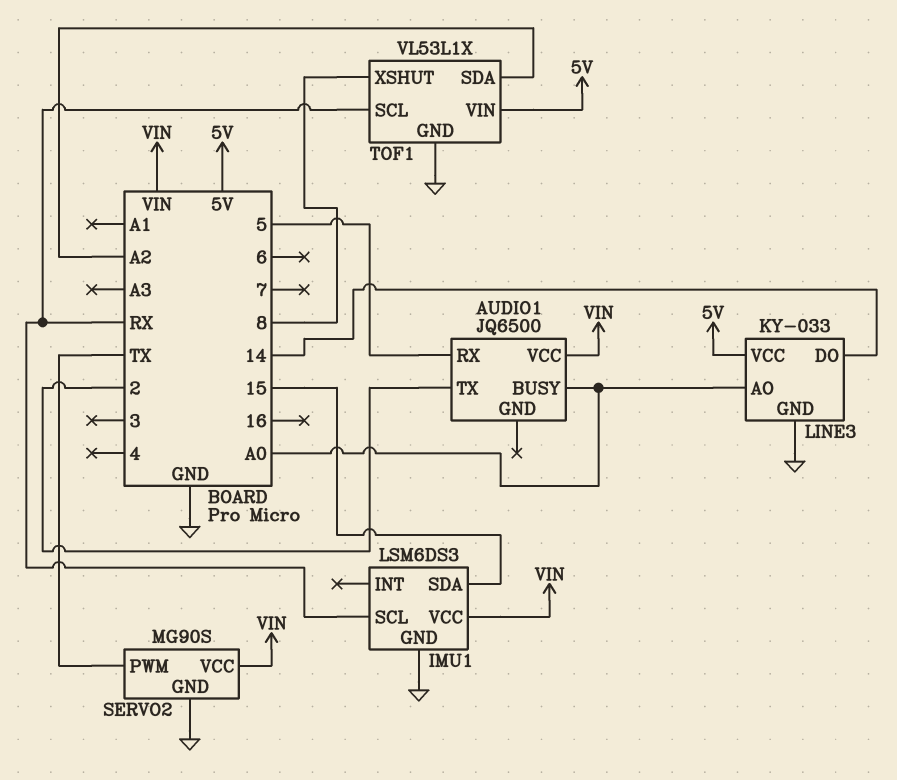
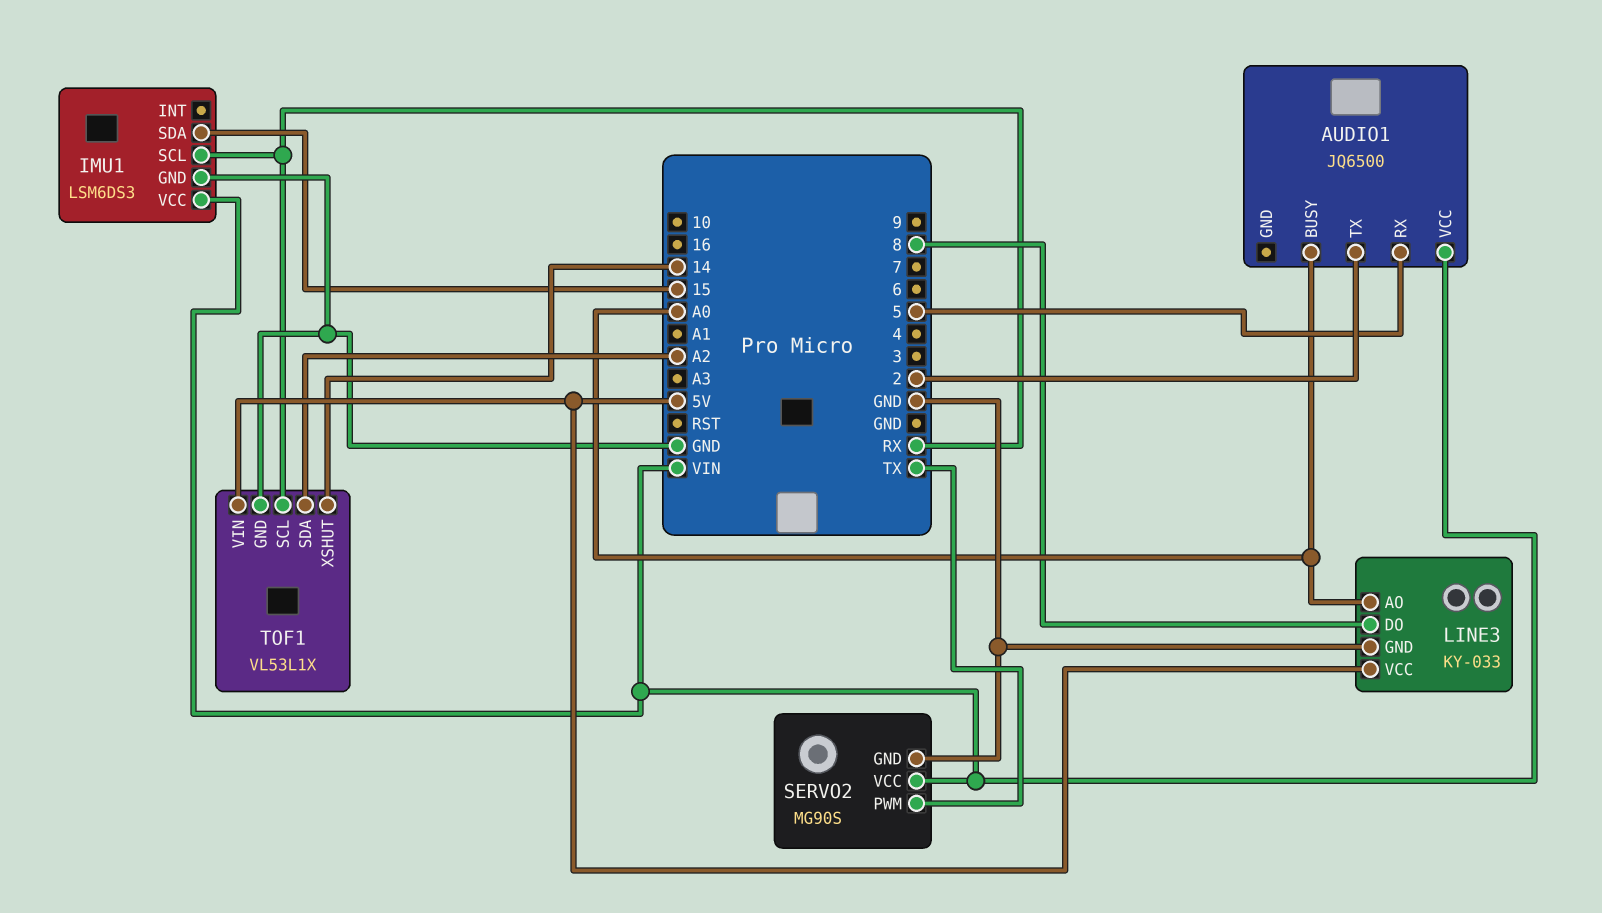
LINE3 pin DO: 14 -> 8
TOF1 pin XSHUT: 8 -> 14

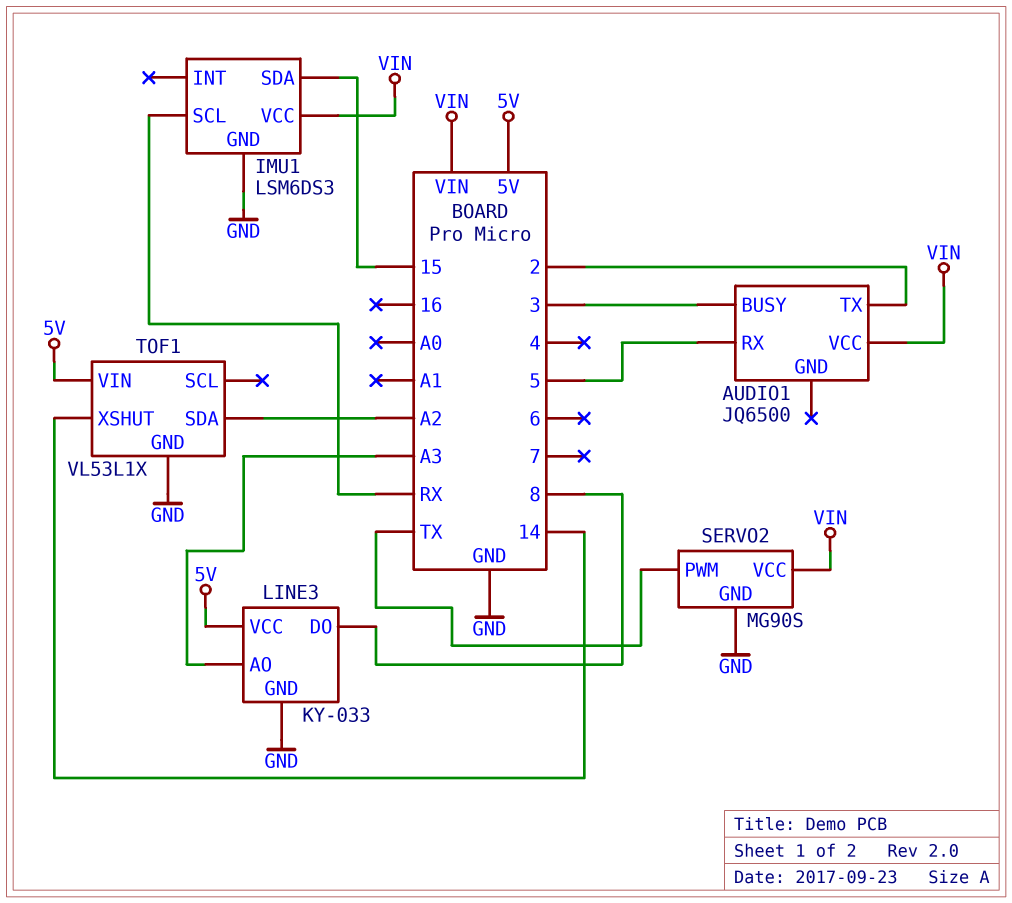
AUDIO1 pin BUSY: A0 -> 3
LINE3 pin AO: A0 -> A3
TOF1 pin SCL: RX -> none

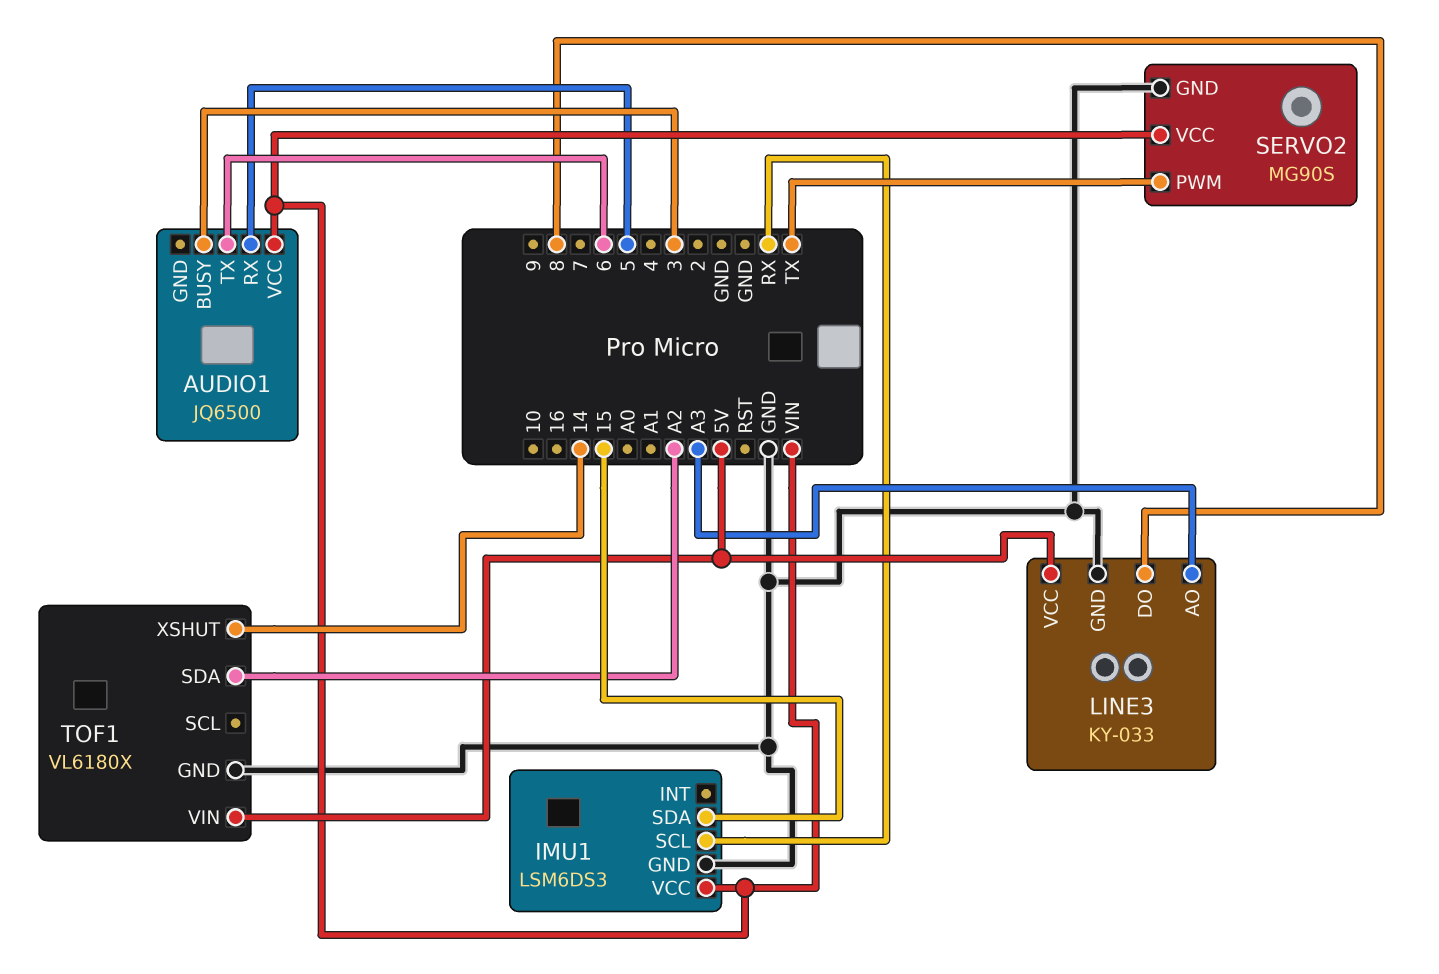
AUDIO1 pin TX: 2 -> 6
TOF1: VL53L1X -> VL6180X

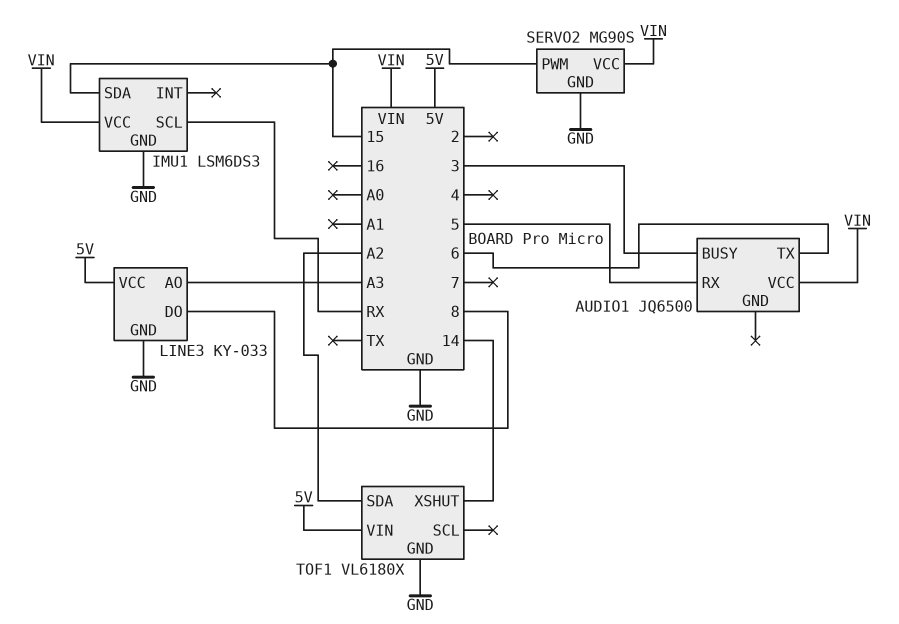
SERVO2 pin PWM: TX -> 15

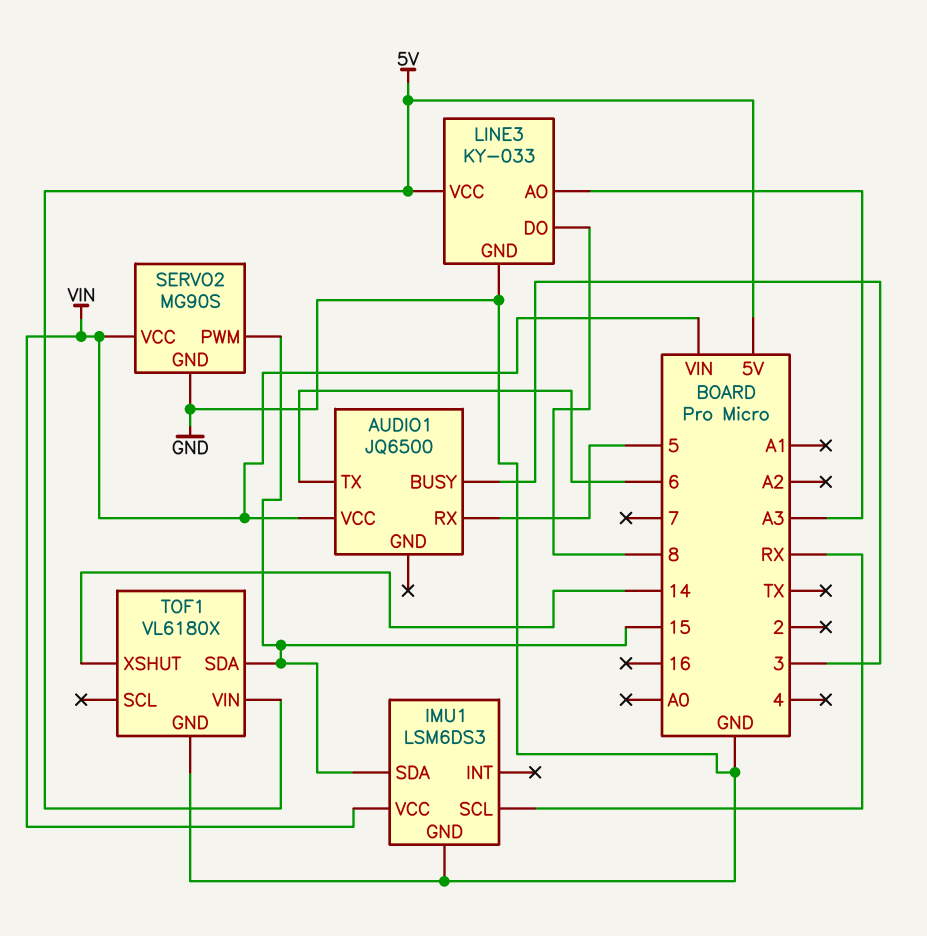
TOF1 pin SDA: A2 -> 15

